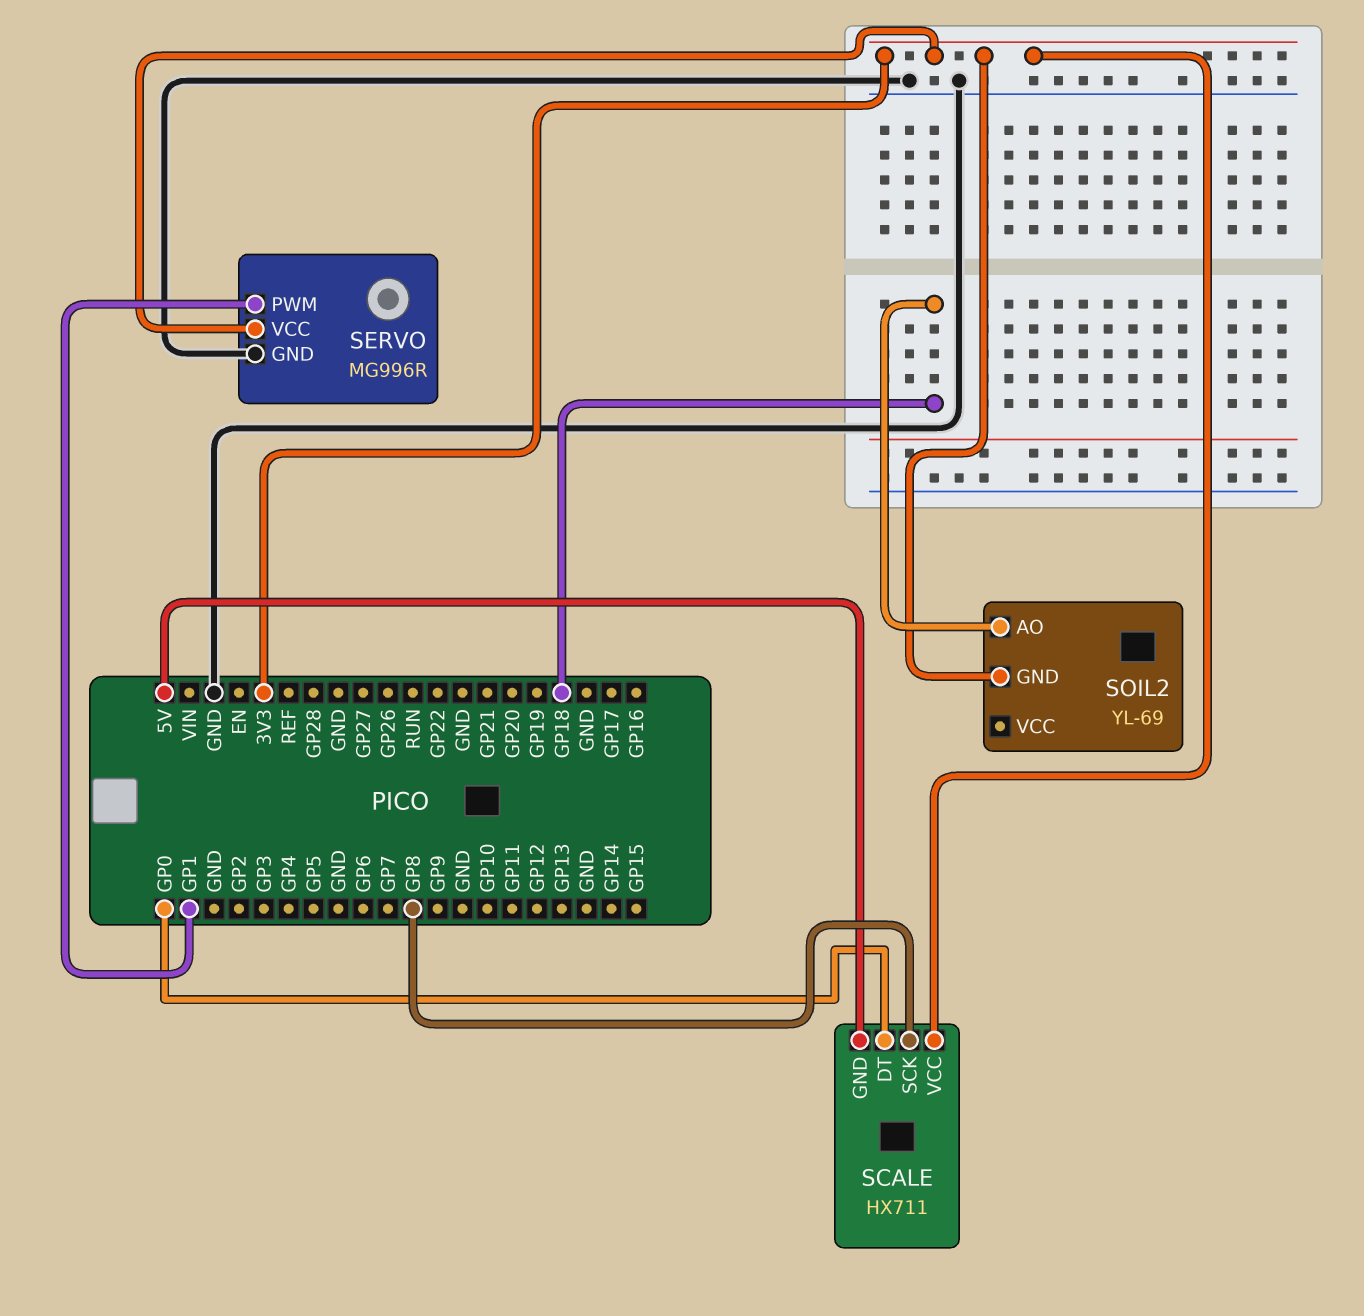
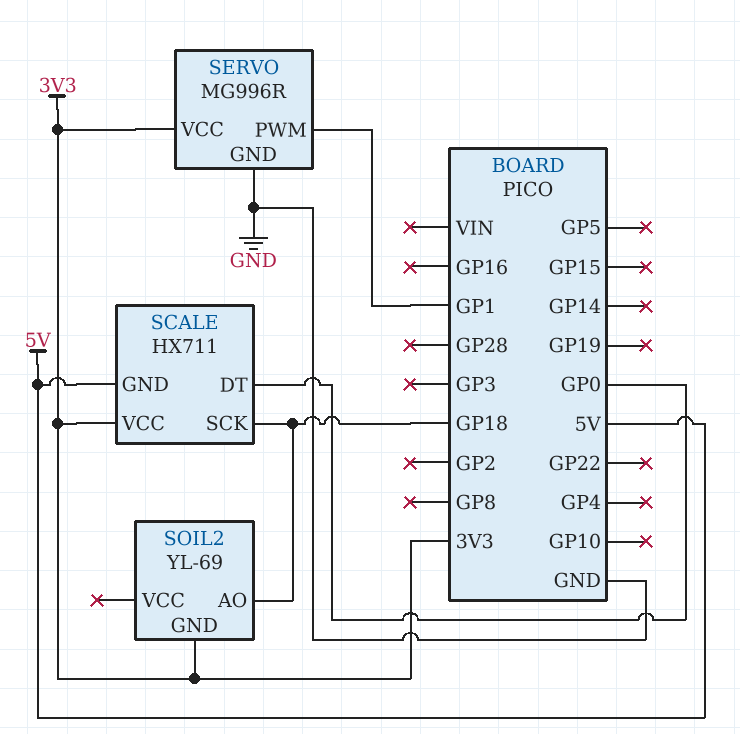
SCALE pin SCK: GP8 -> GP18

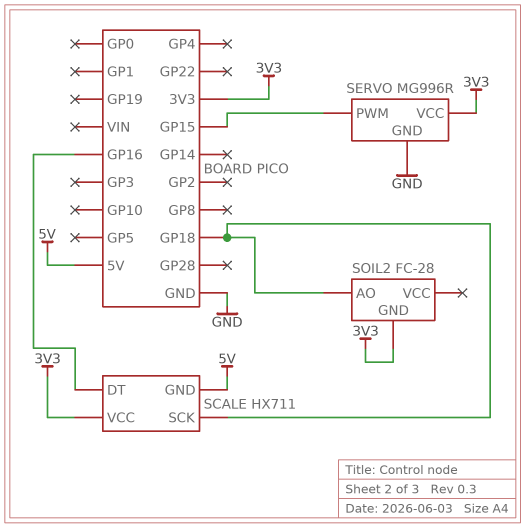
SCALE pin DT: GP0 -> GP16
SERVO pin PWM: GP1 -> GP15
SOIL2: YL-69 -> FC-28

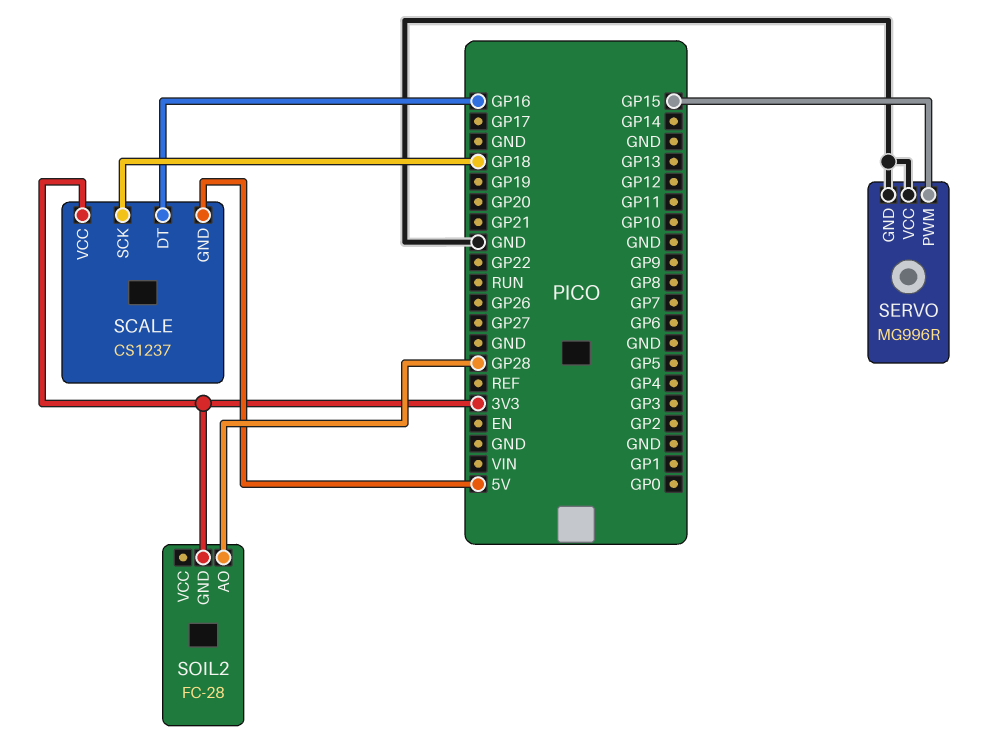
SCALE: HX711 -> CS1237
SERVO pin VCC: 3V3 -> GND
SOIL2 pin AO: GP18 -> GP28

